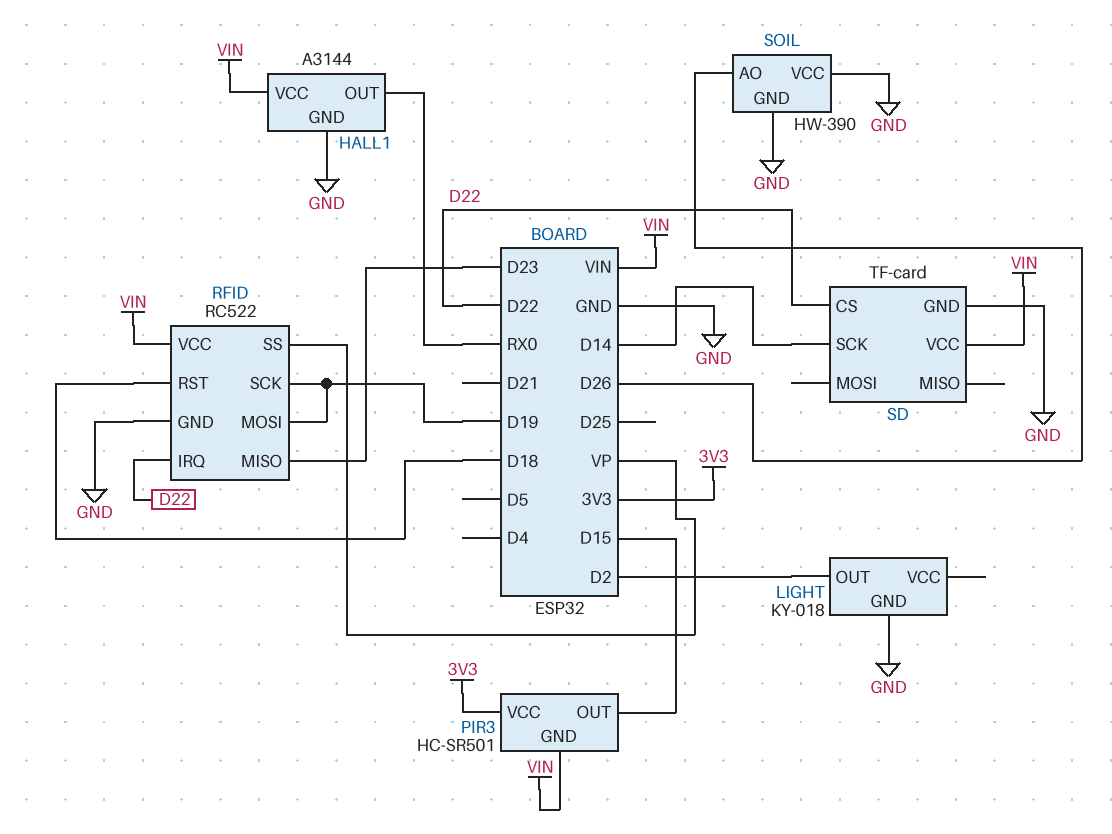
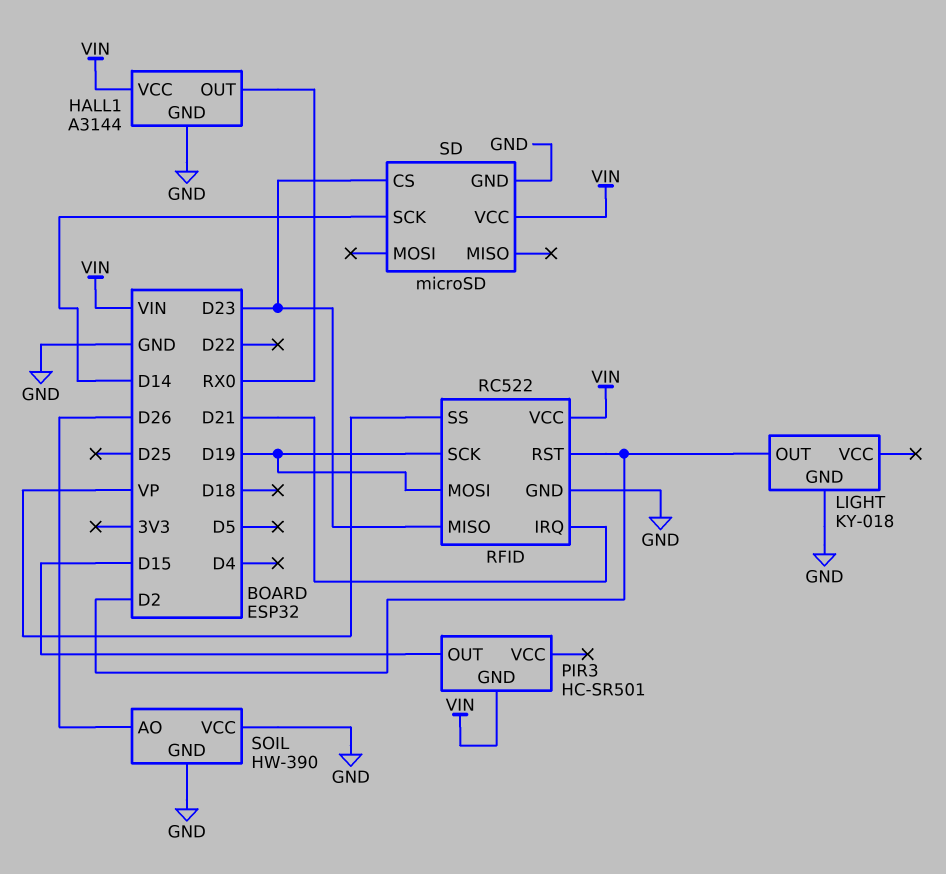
PIR3 pin VCC: 3V3 -> none
RFID pin IRQ: D22 -> D21
RFID pin RST: D18 -> D2
SD: TF-card -> microSD
SD pin CS: D22 -> D23

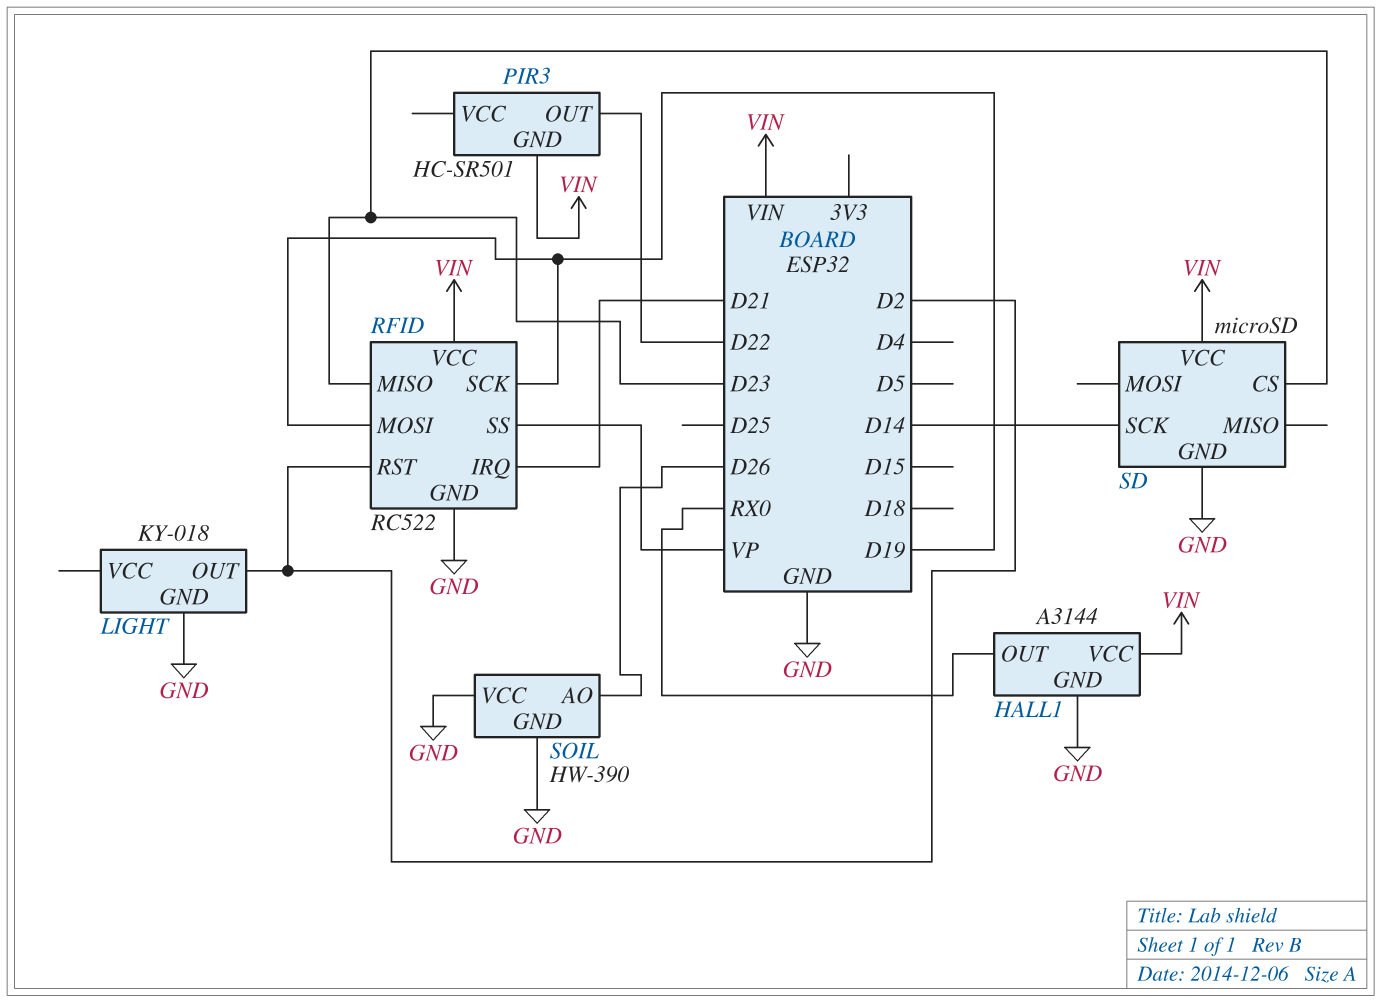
PIR3 pin OUT: D15 -> D22

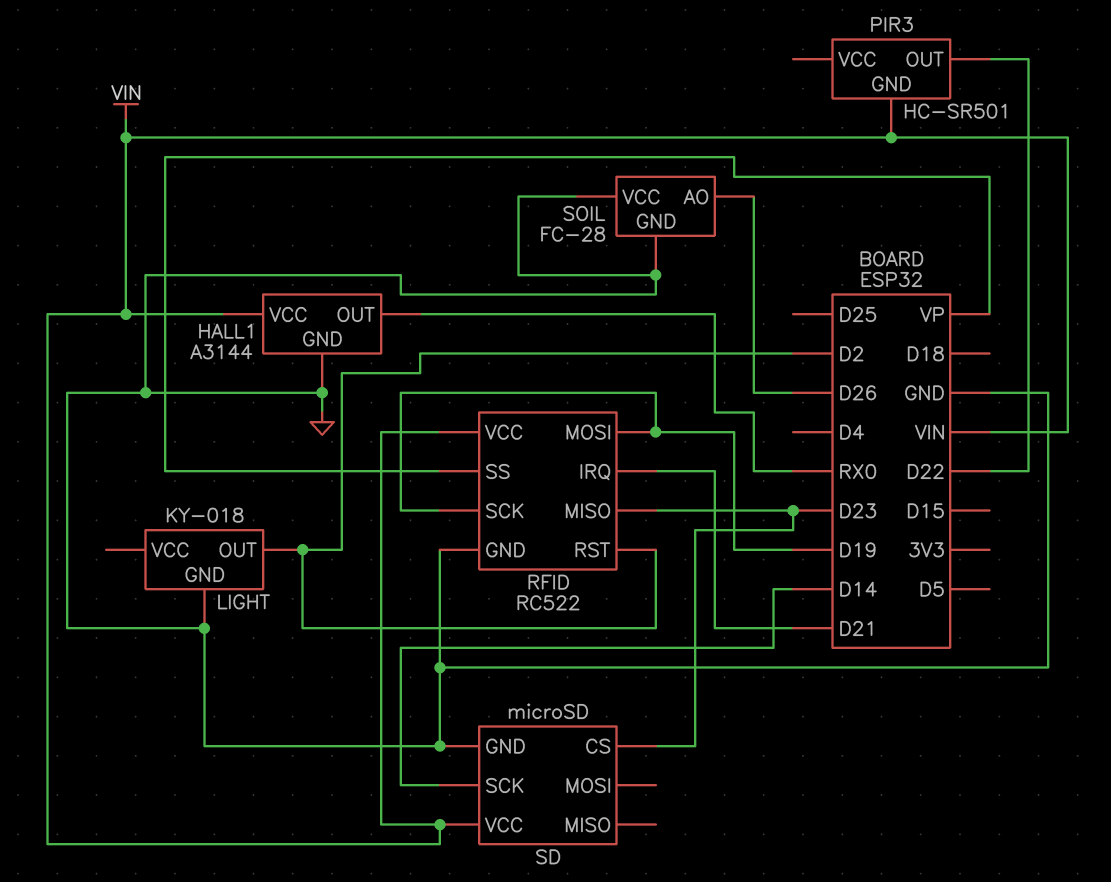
SOIL: HW-390 -> FC-28

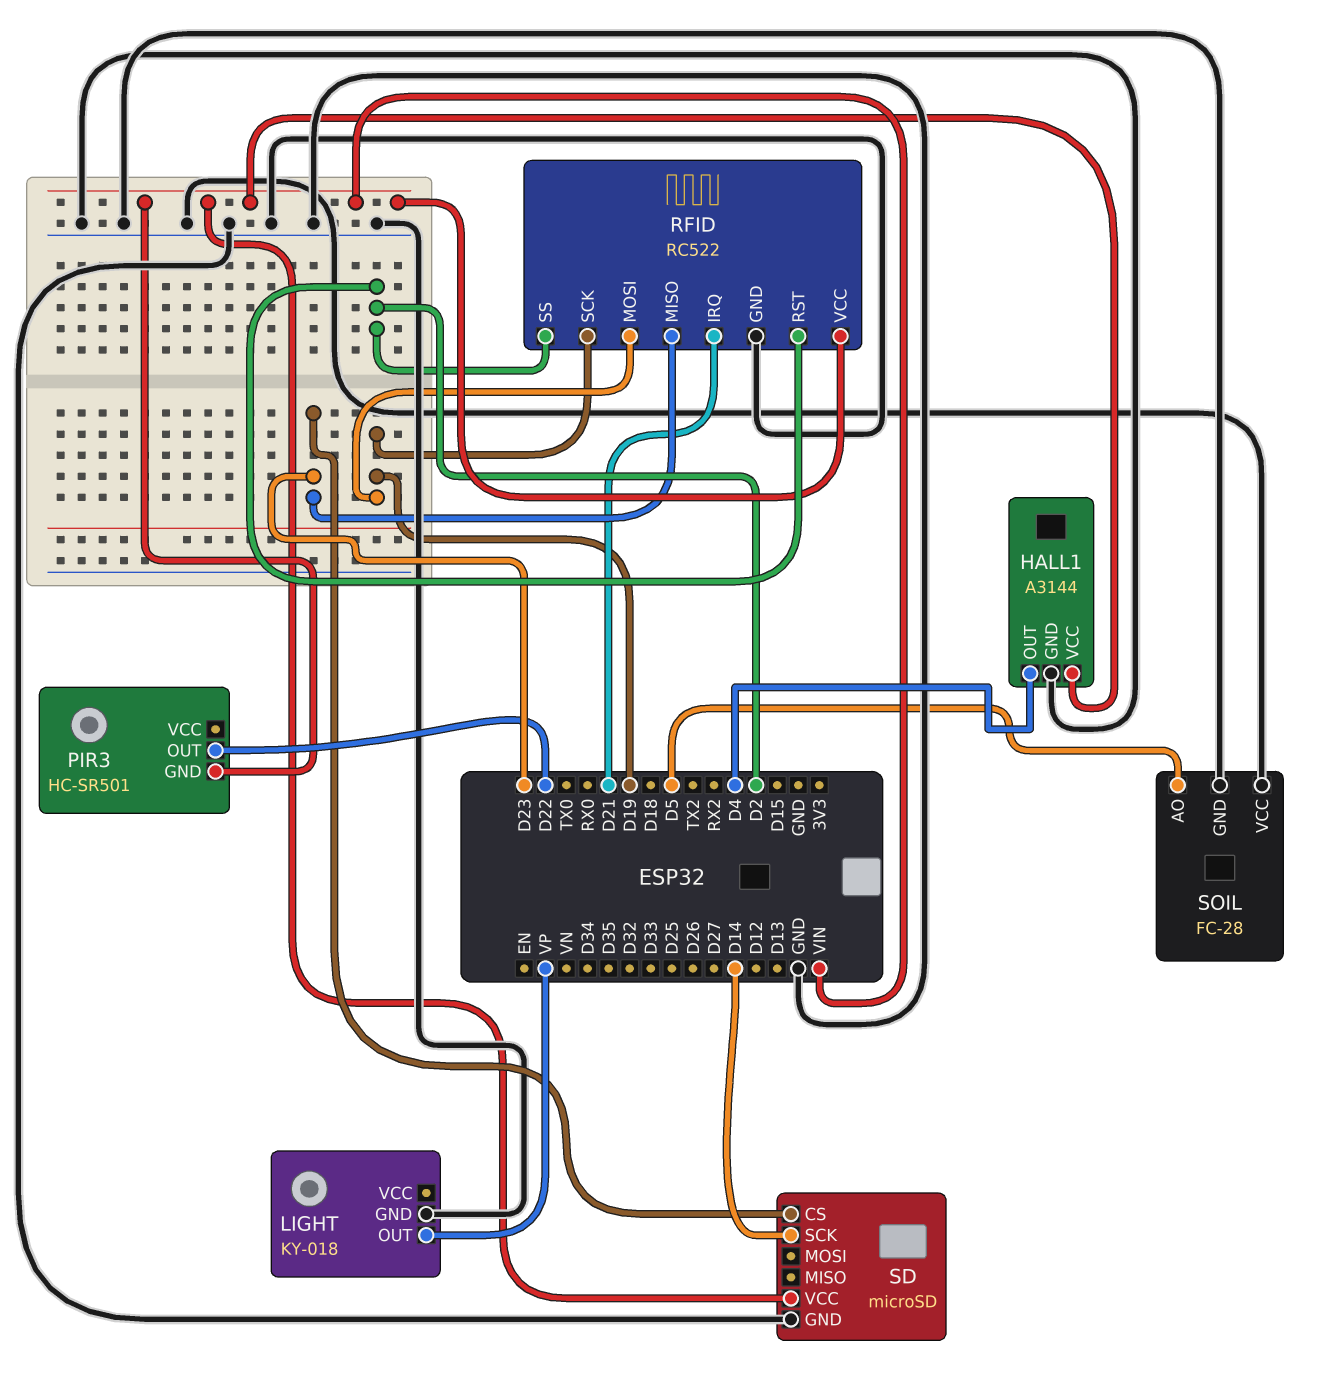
HALL1 pin OUT: RX0 -> D4
LIGHT pin OUT: D2 -> VP
RFID pin SS: VP -> D2
SOIL pin AO: D26 -> D5

